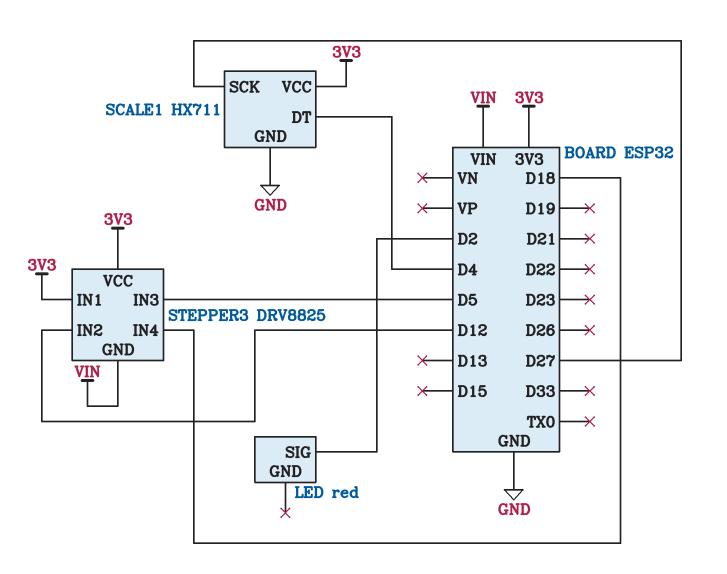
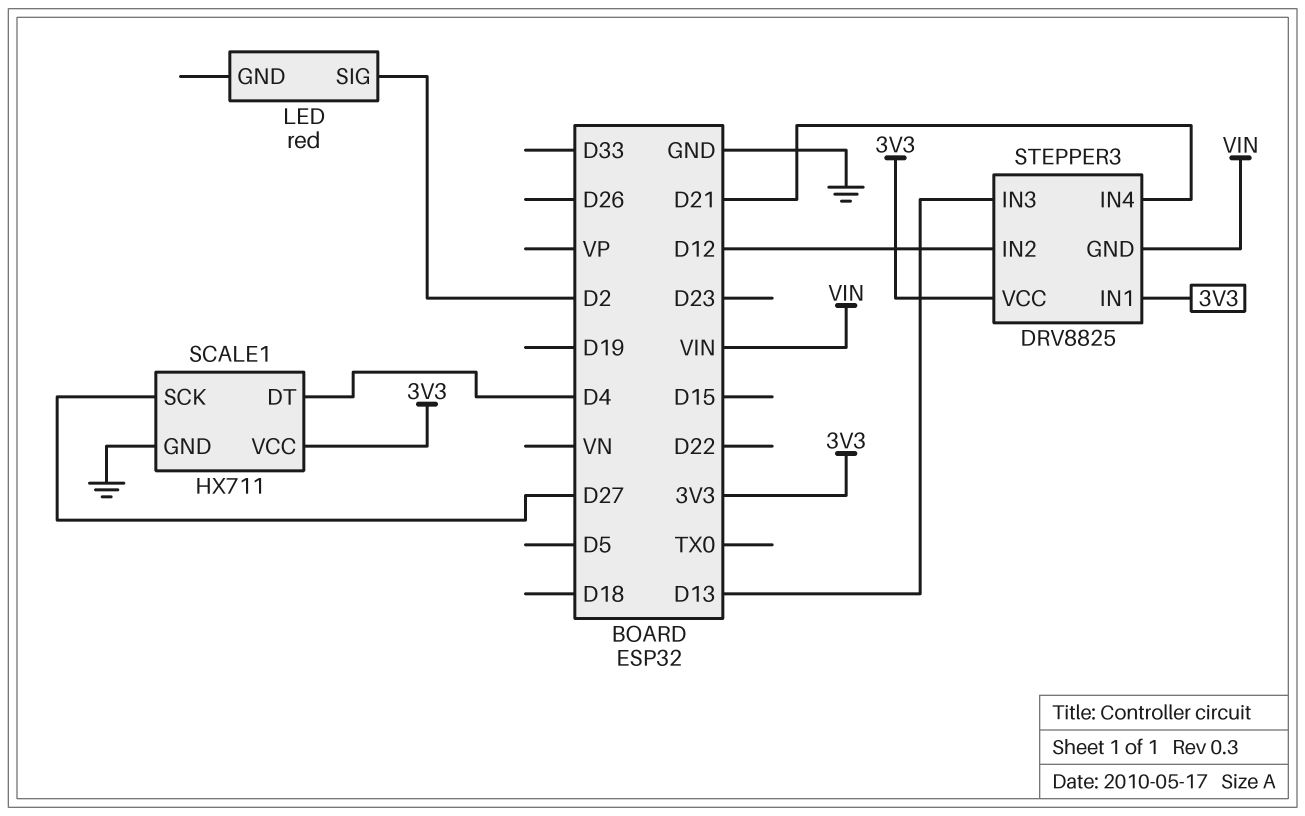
STEPPER3 pin IN3: D5 -> D13
STEPPER3 pin IN4: D18 -> D21

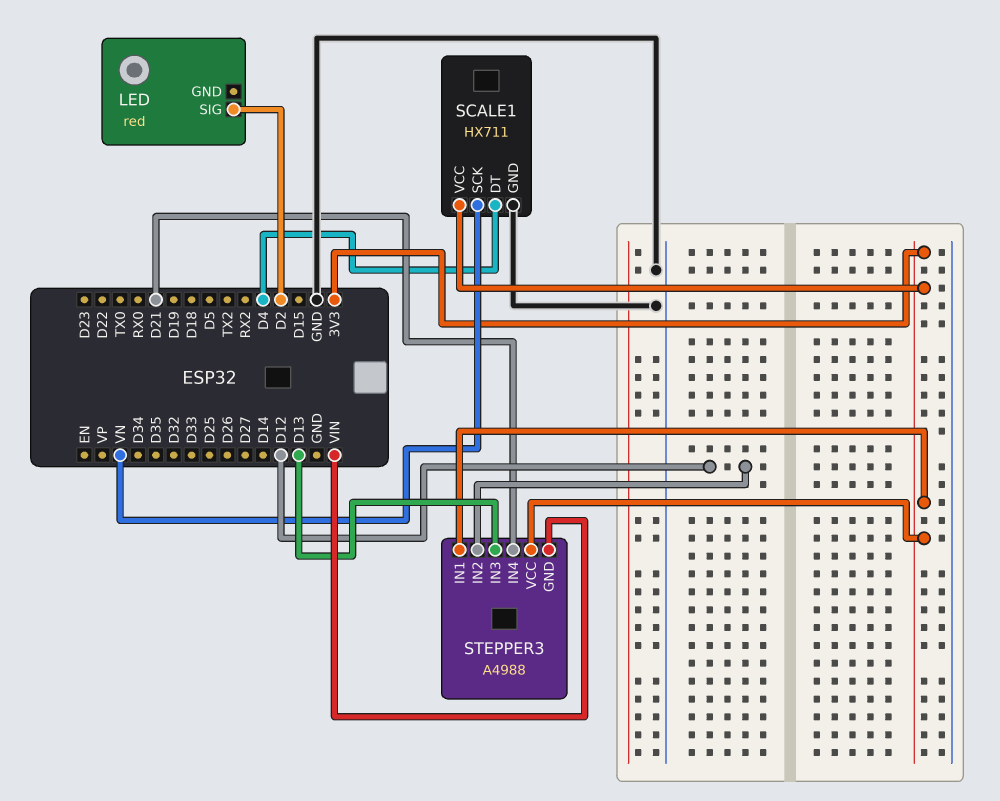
SCALE1 pin SCK: D27 -> VN
STEPPER3: DRV8825 -> A4988

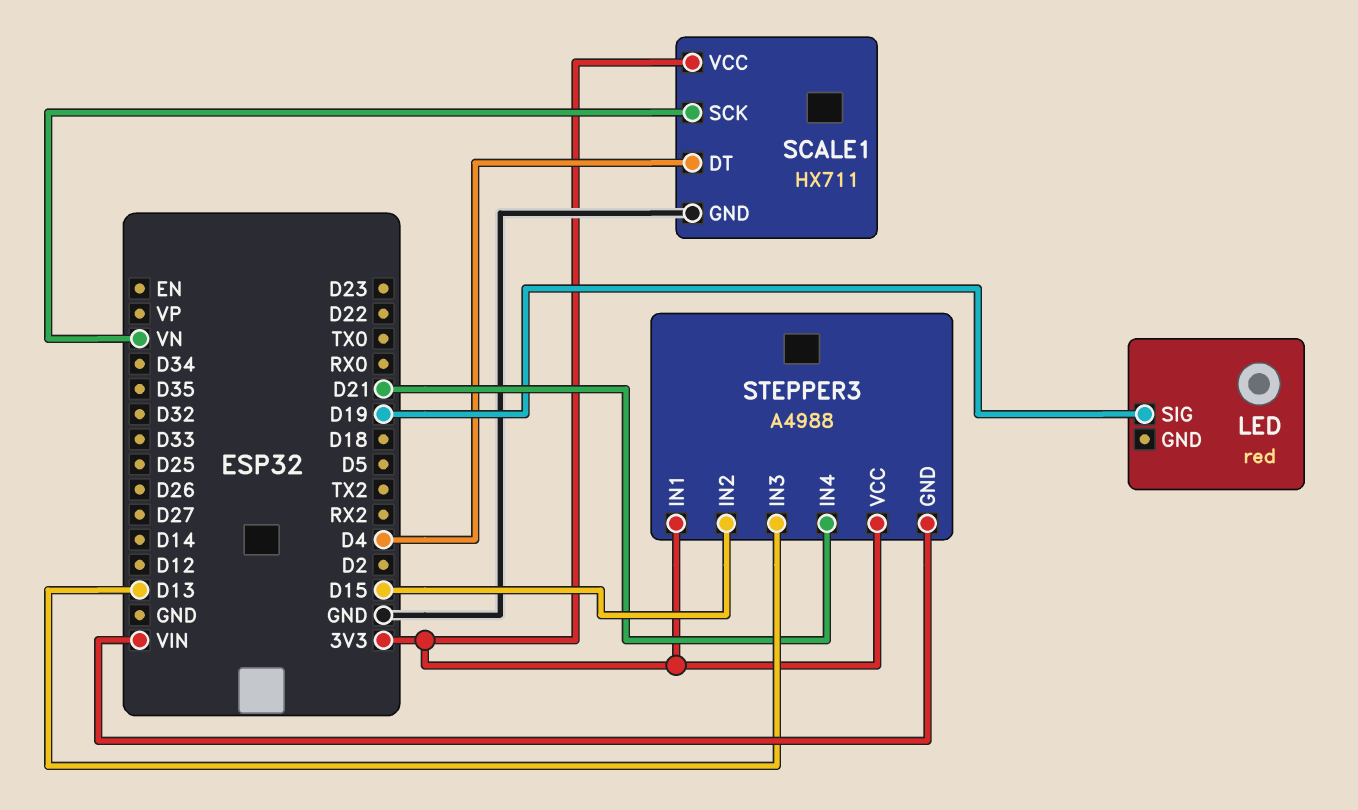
LED pin SIG: D2 -> D19
STEPPER3 pin IN2: D12 -> D15

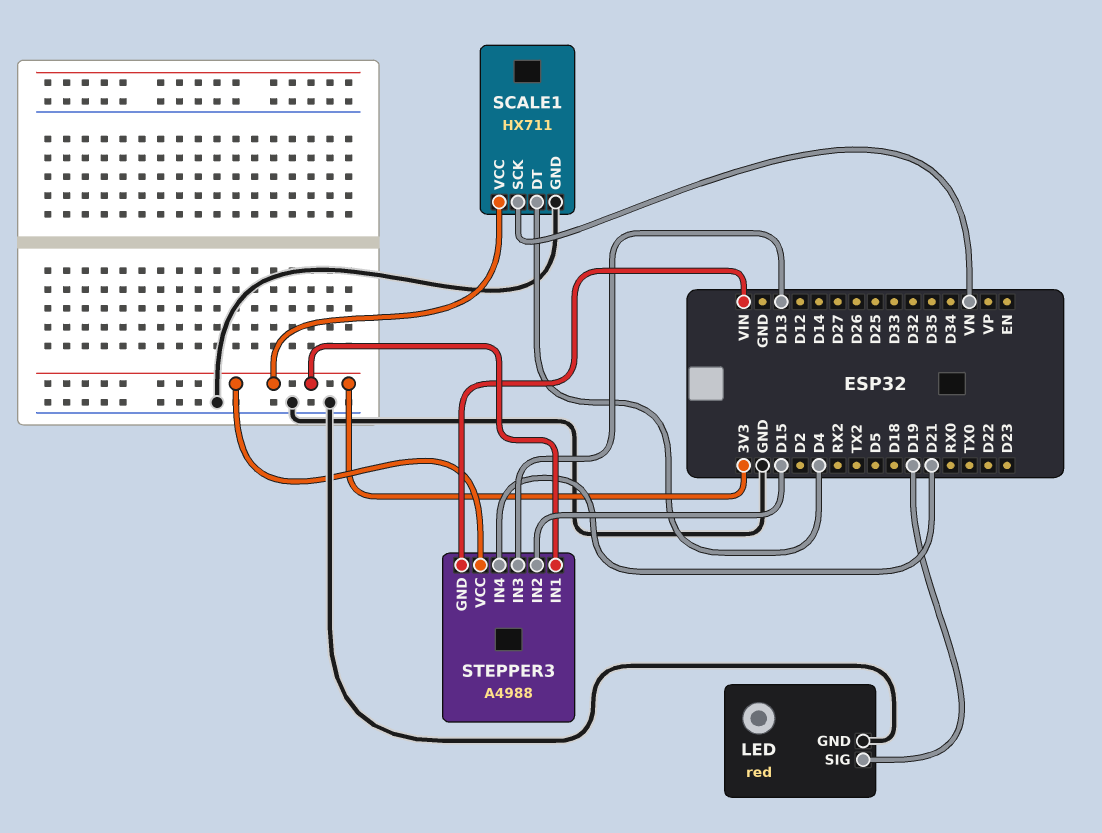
LED pin GND: none -> GND

